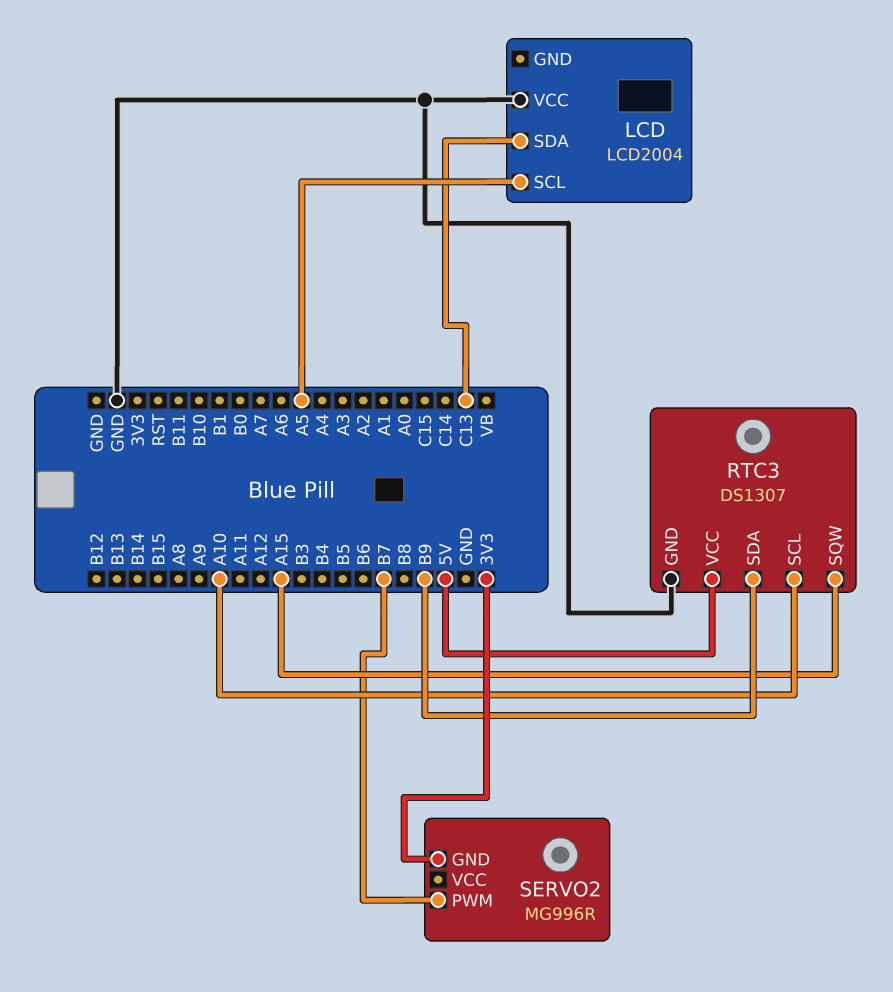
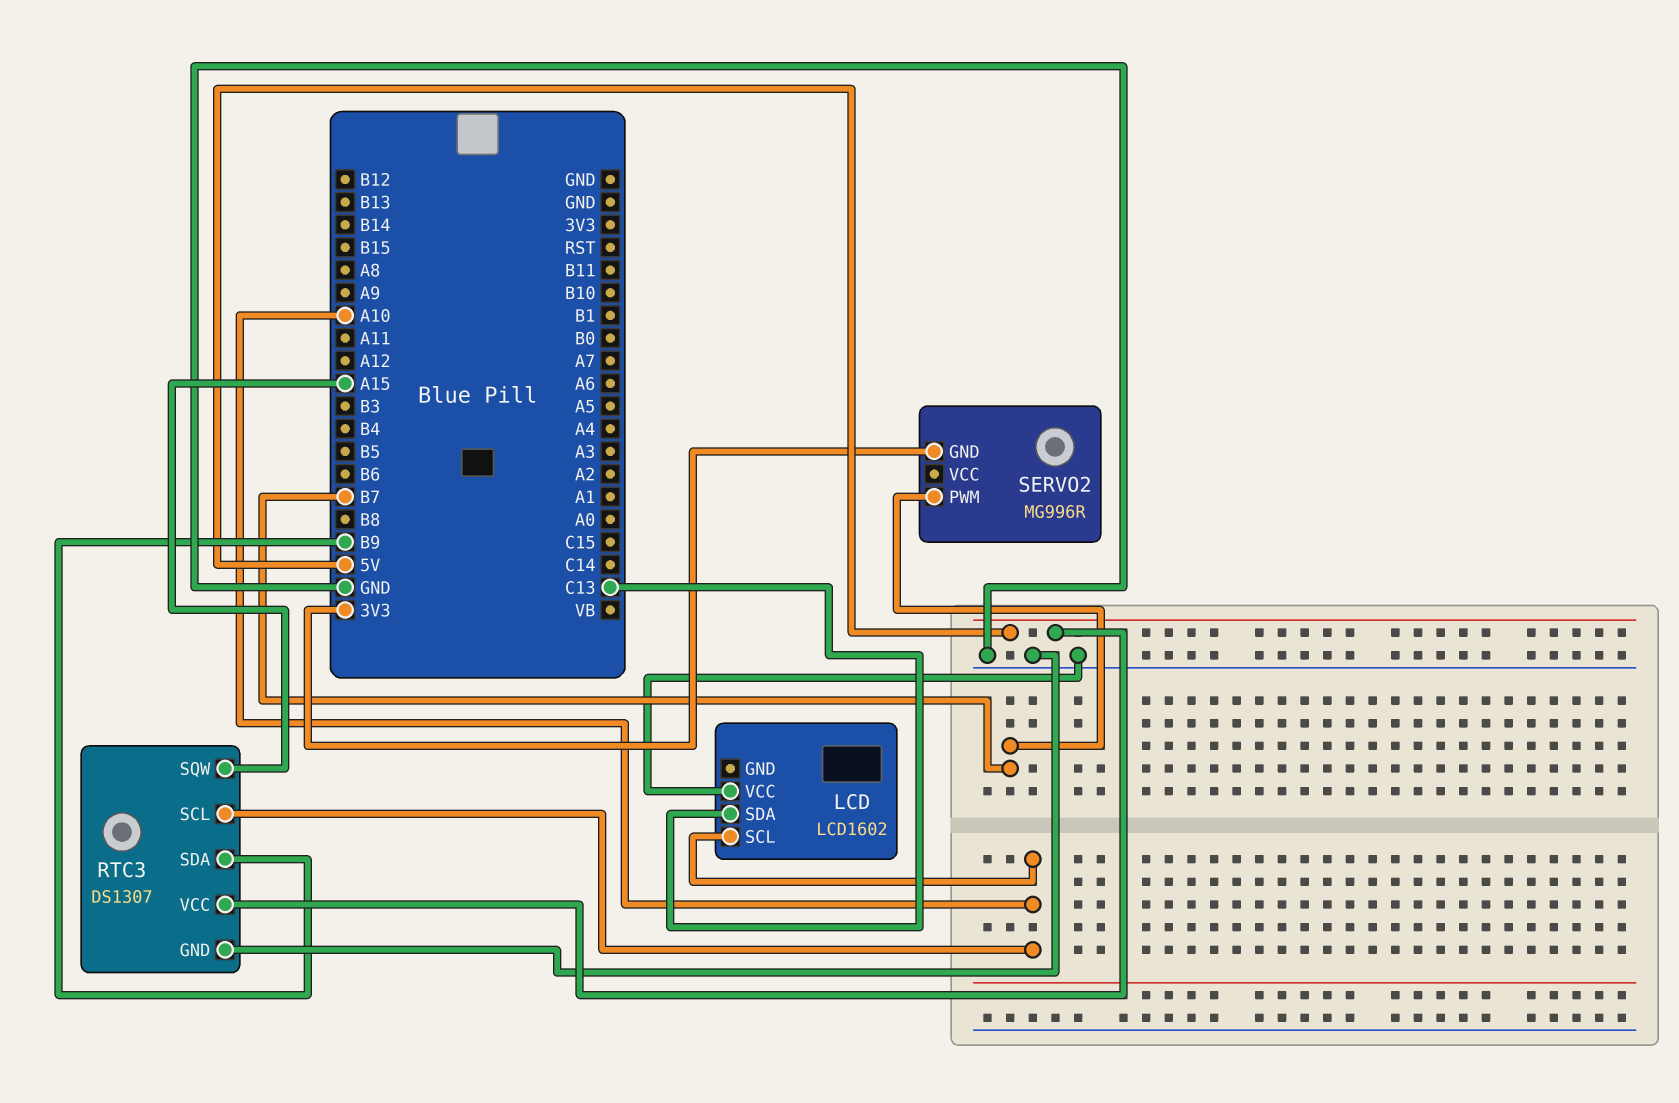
LCD: LCD2004 -> LCD1602
LCD pin SCL: A5 -> A10

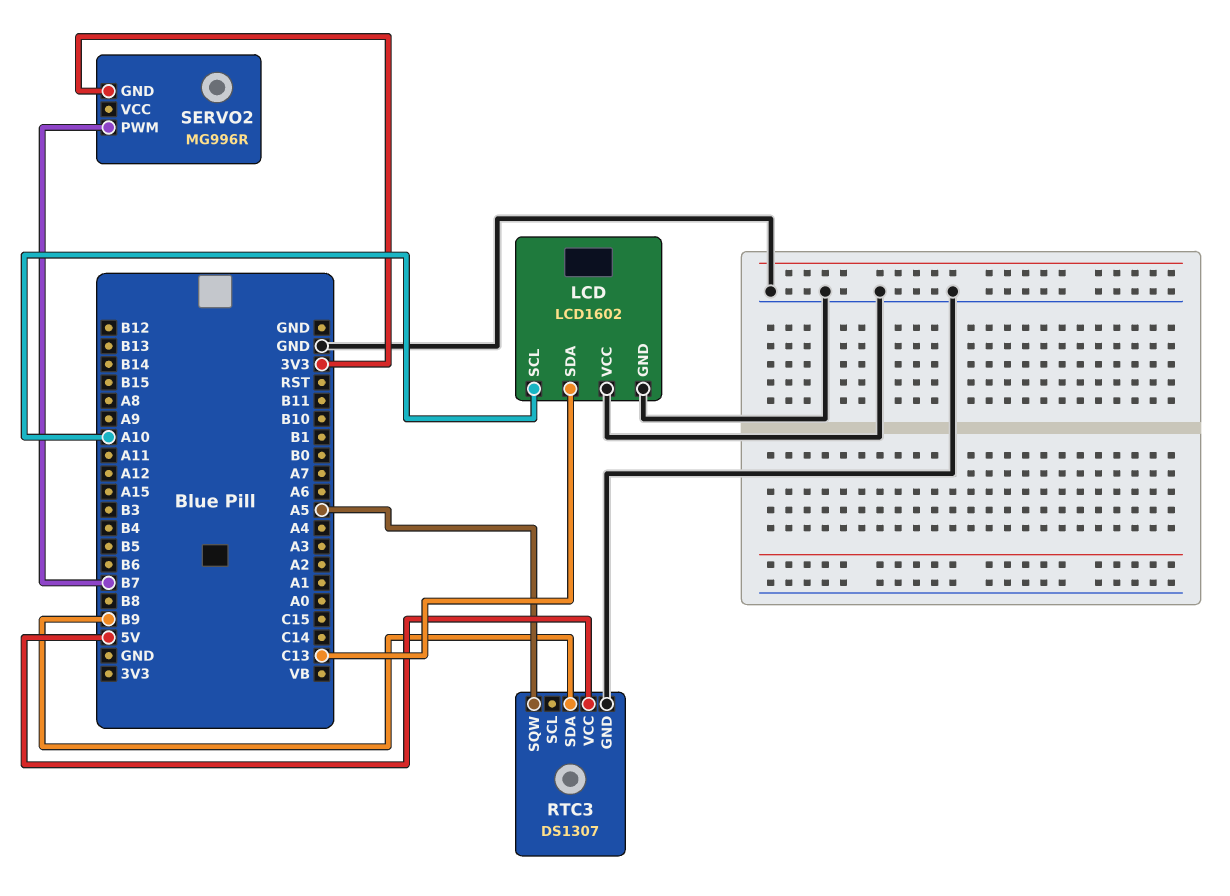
LCD pin GND: none -> GND
RTC3 pin SCL: A10 -> none
RTC3 pin SQW: A15 -> A5

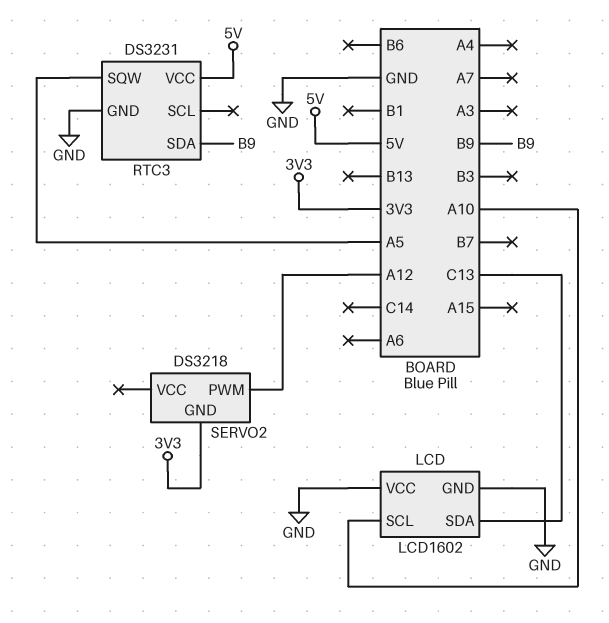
RTC3: DS1307 -> DS3231
SERVO2: MG996R -> DS3218
SERVO2 pin PWM: B7 -> A12

